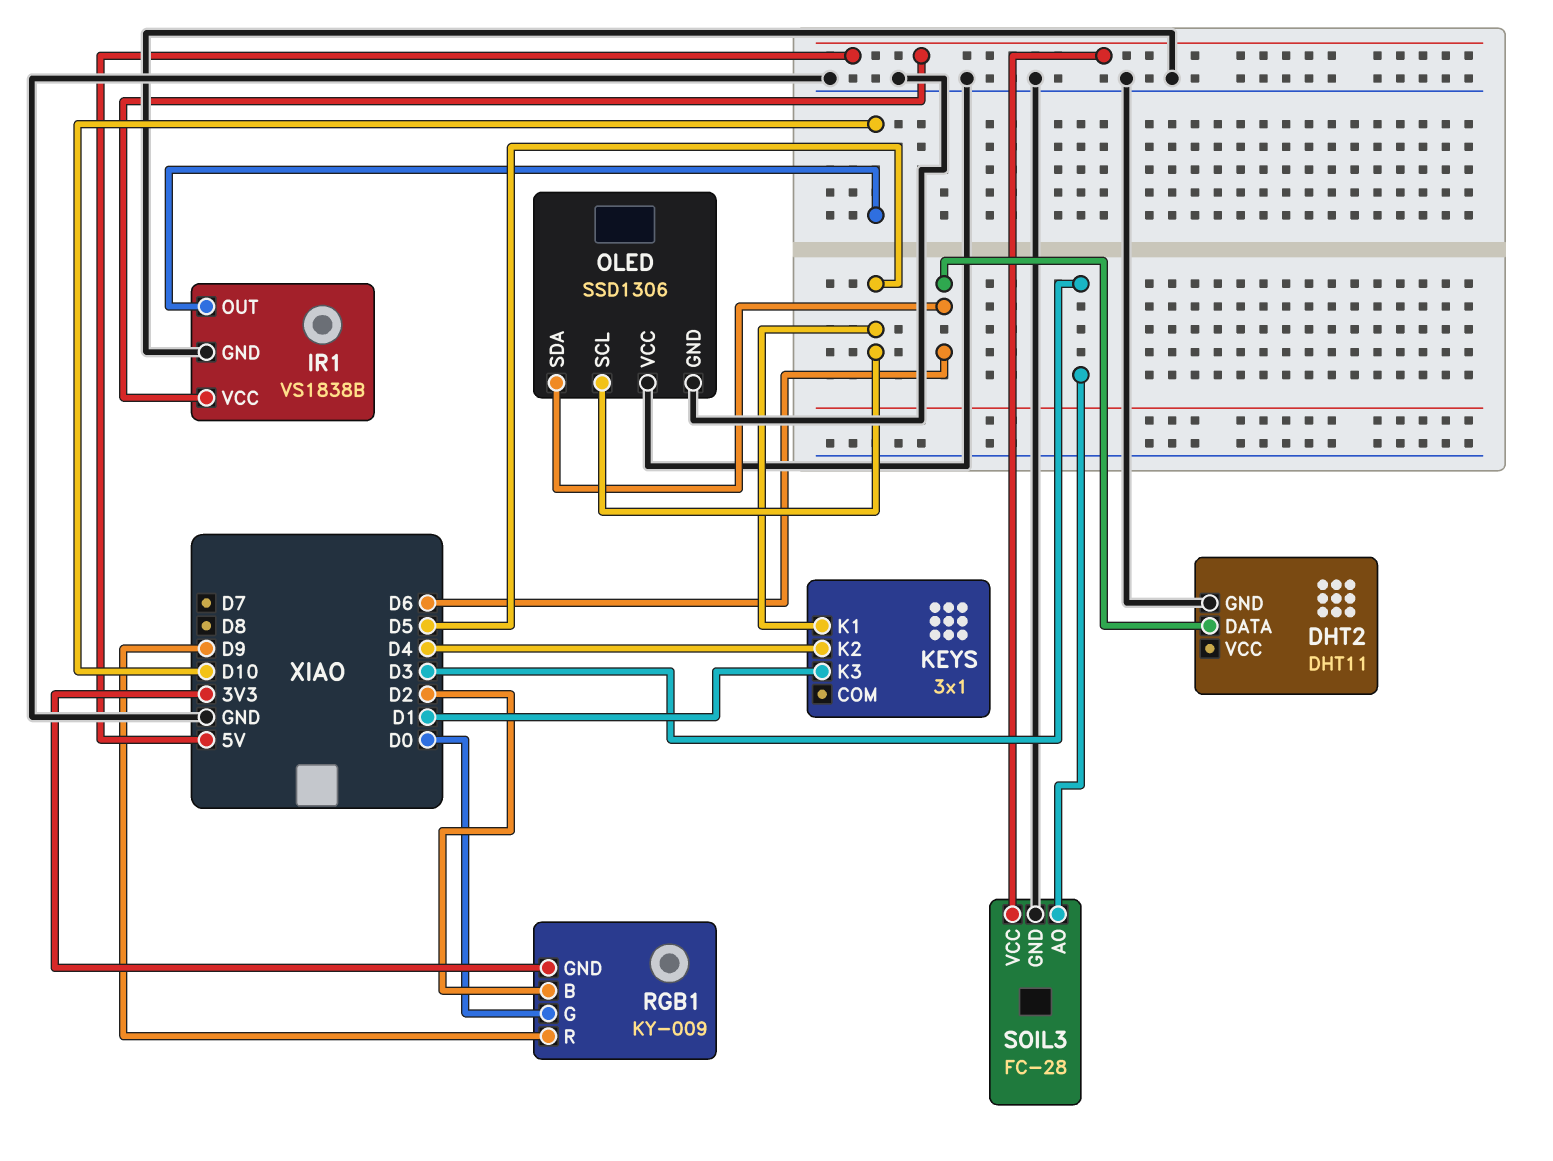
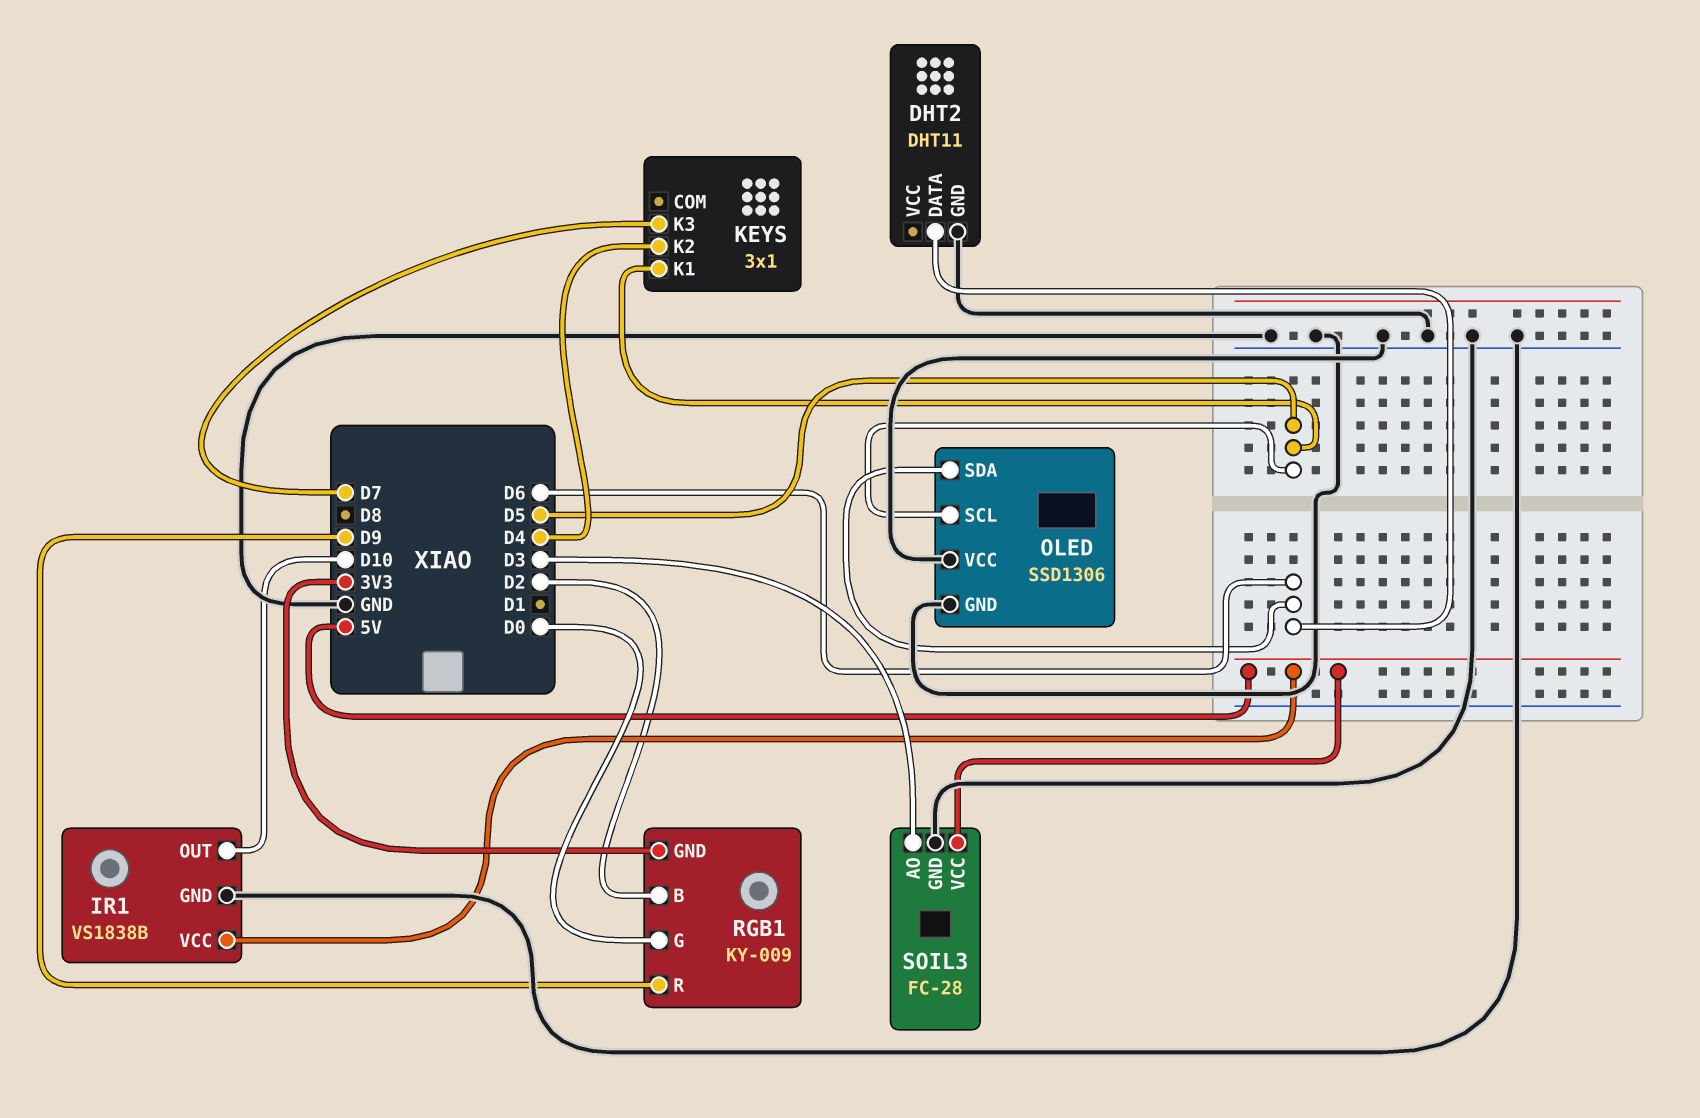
KEYS pin K3: D1 -> D7

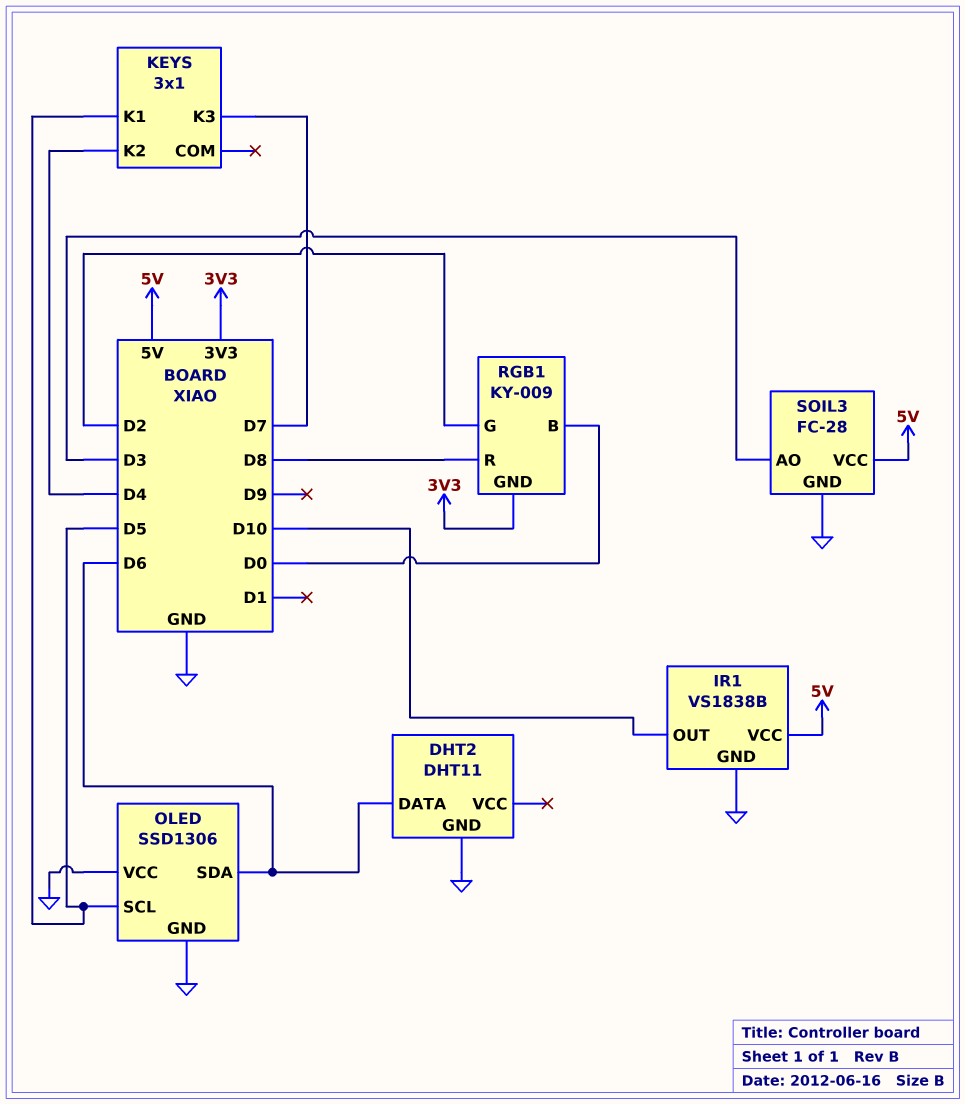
RGB1 pin B: D2 -> D0
RGB1 pin G: D0 -> D2
RGB1 pin R: D9 -> D8

